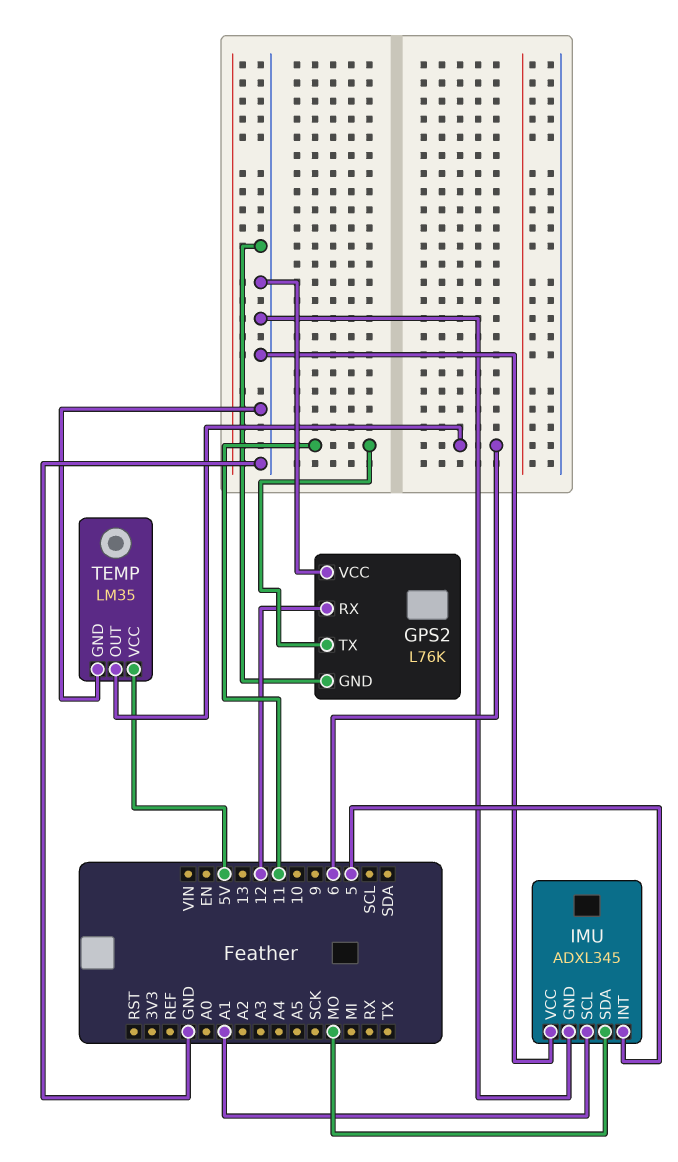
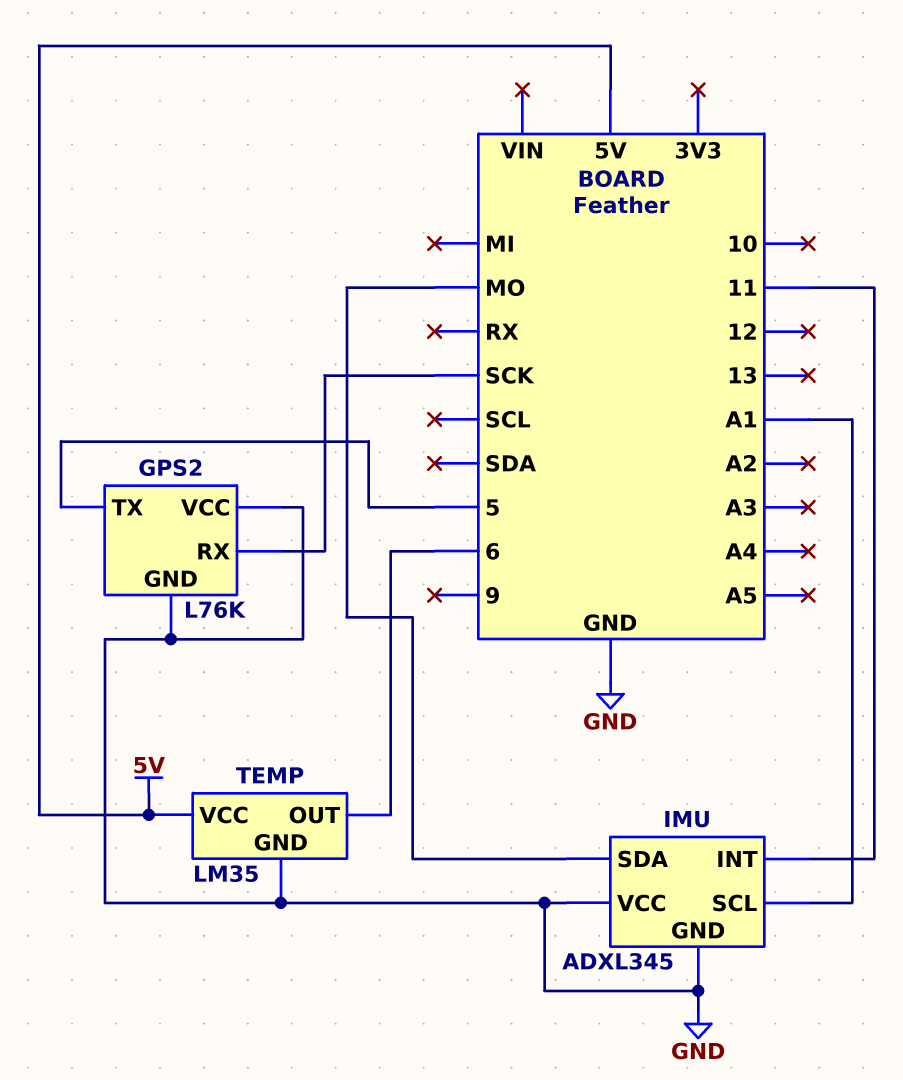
GPS2 pin RX: 12 -> SCK
GPS2 pin TX: 11 -> 5
IMU pin INT: 5 -> 11

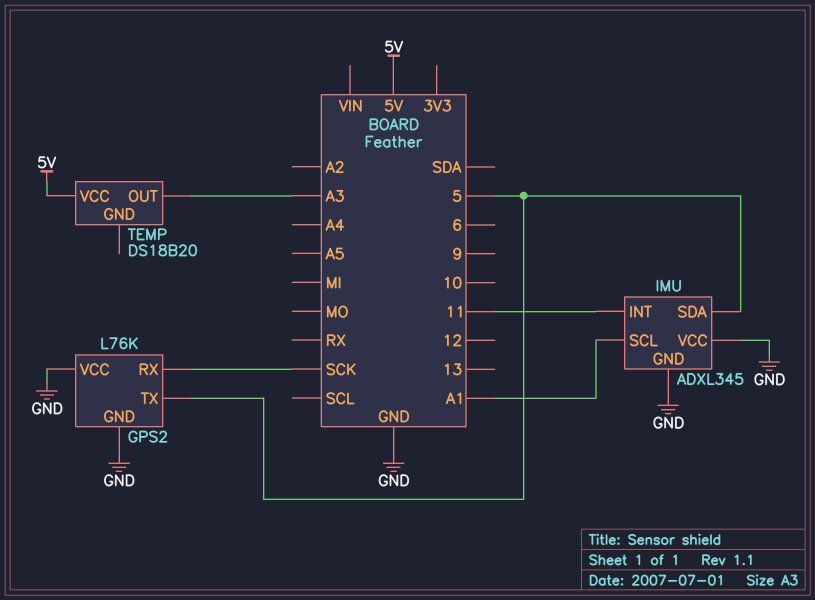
IMU pin SDA: MO -> 5
TEMP: LM35 -> DS18B20
TEMP pin GND: GND -> none
TEMP pin OUT: 6 -> A3

